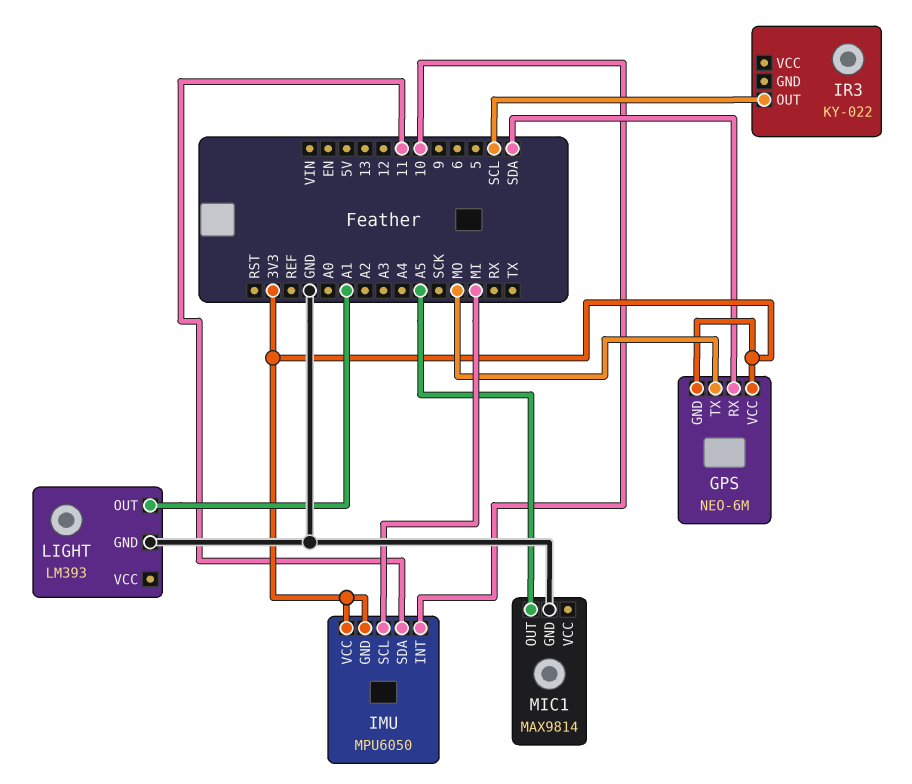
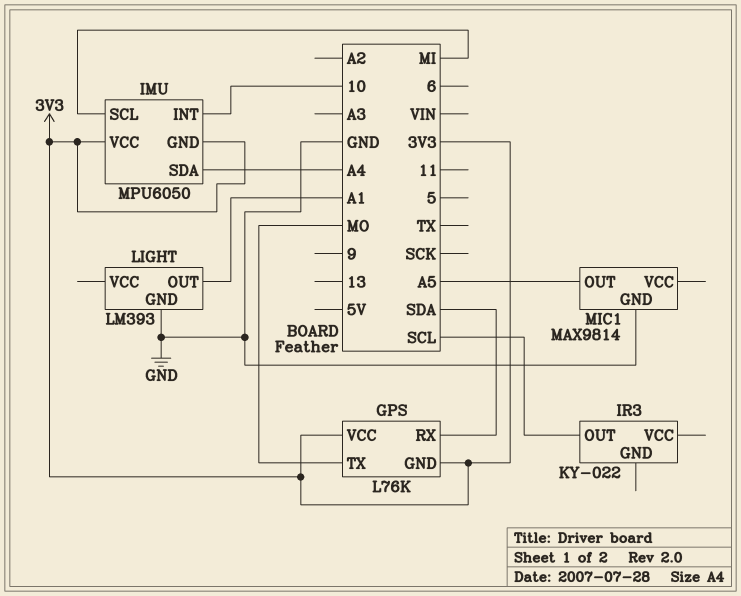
GPS: NEO-6M -> L76K
IMU pin SDA: 11 -> A4

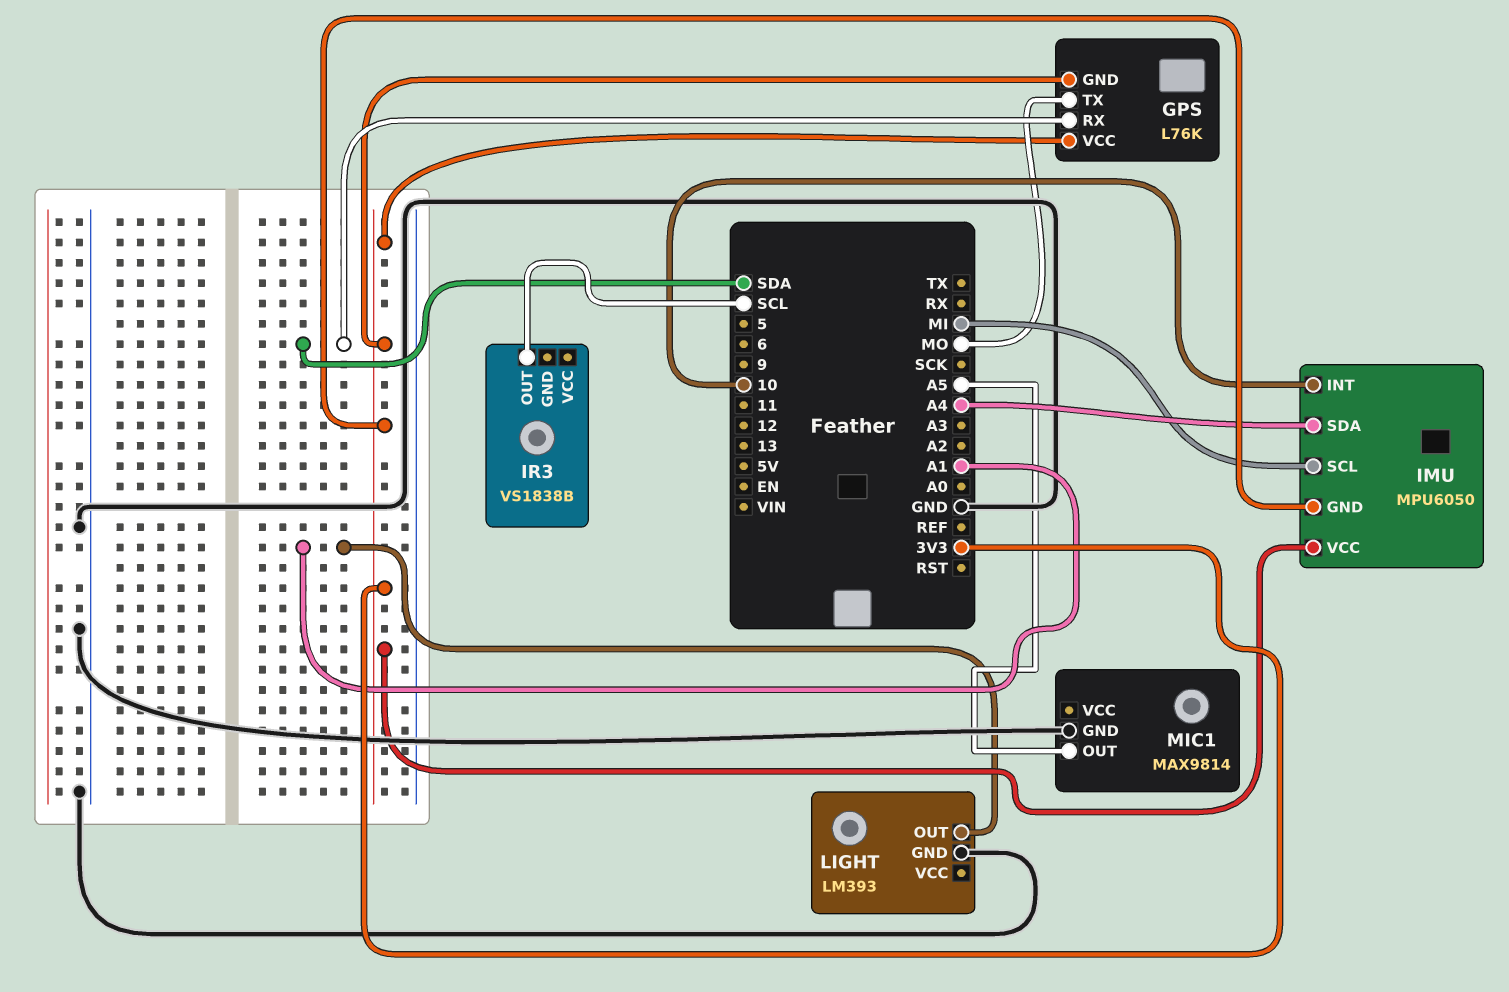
IR3: KY-022 -> VS1838B

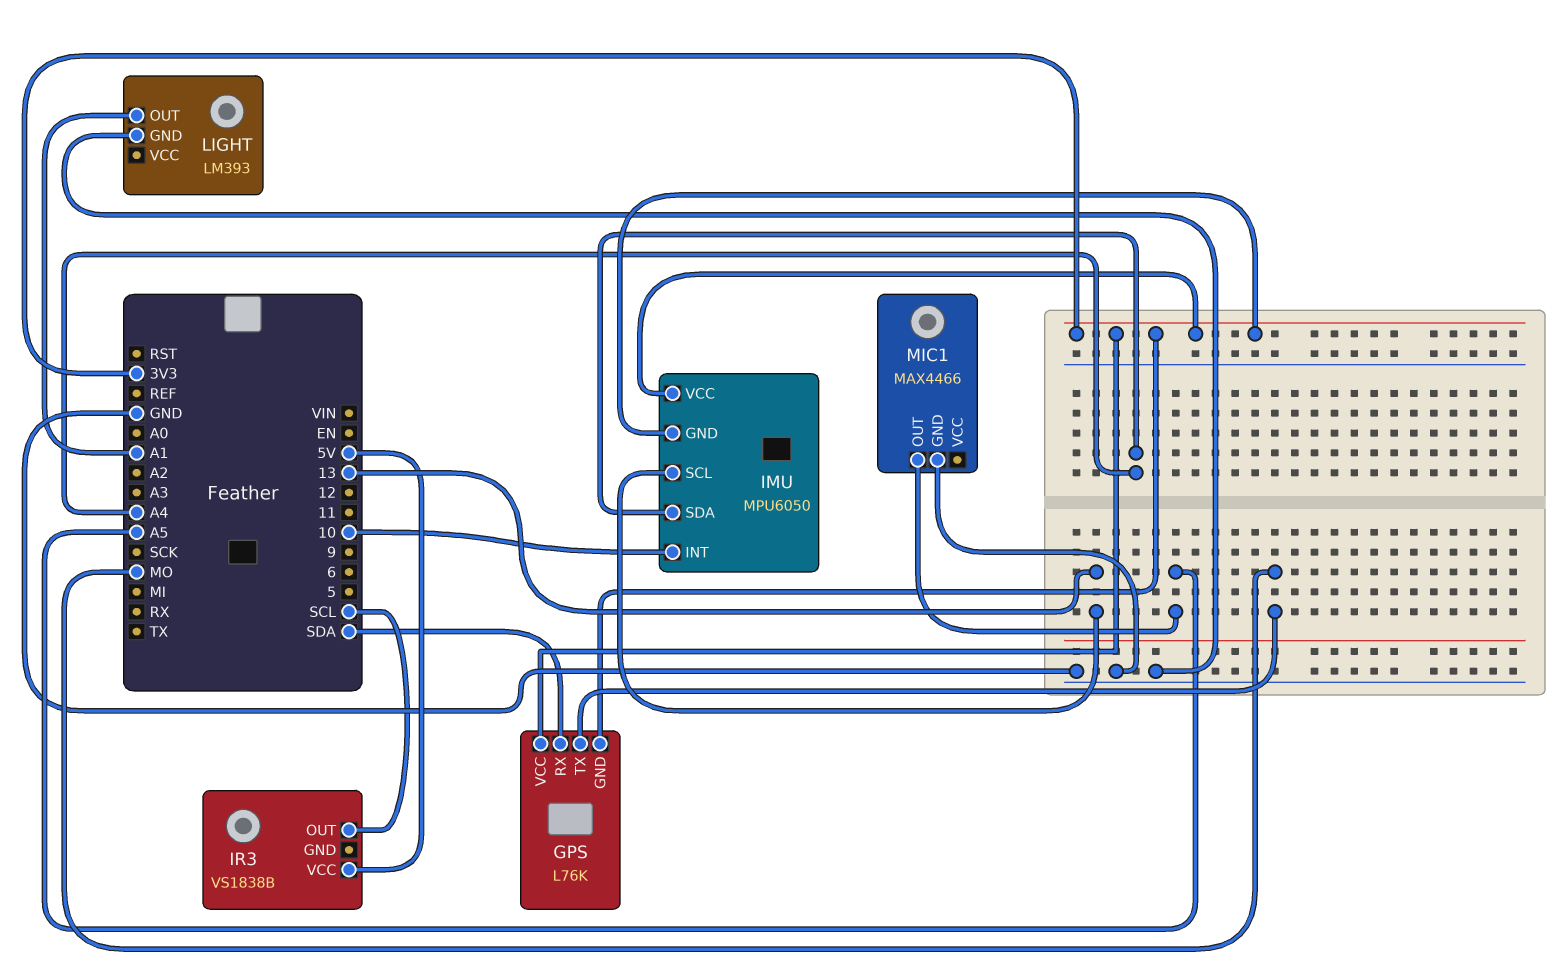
IMU pin SCL: MI -> 13
IR3 pin VCC: none -> 5V
MIC1: MAX9814 -> MAX4466

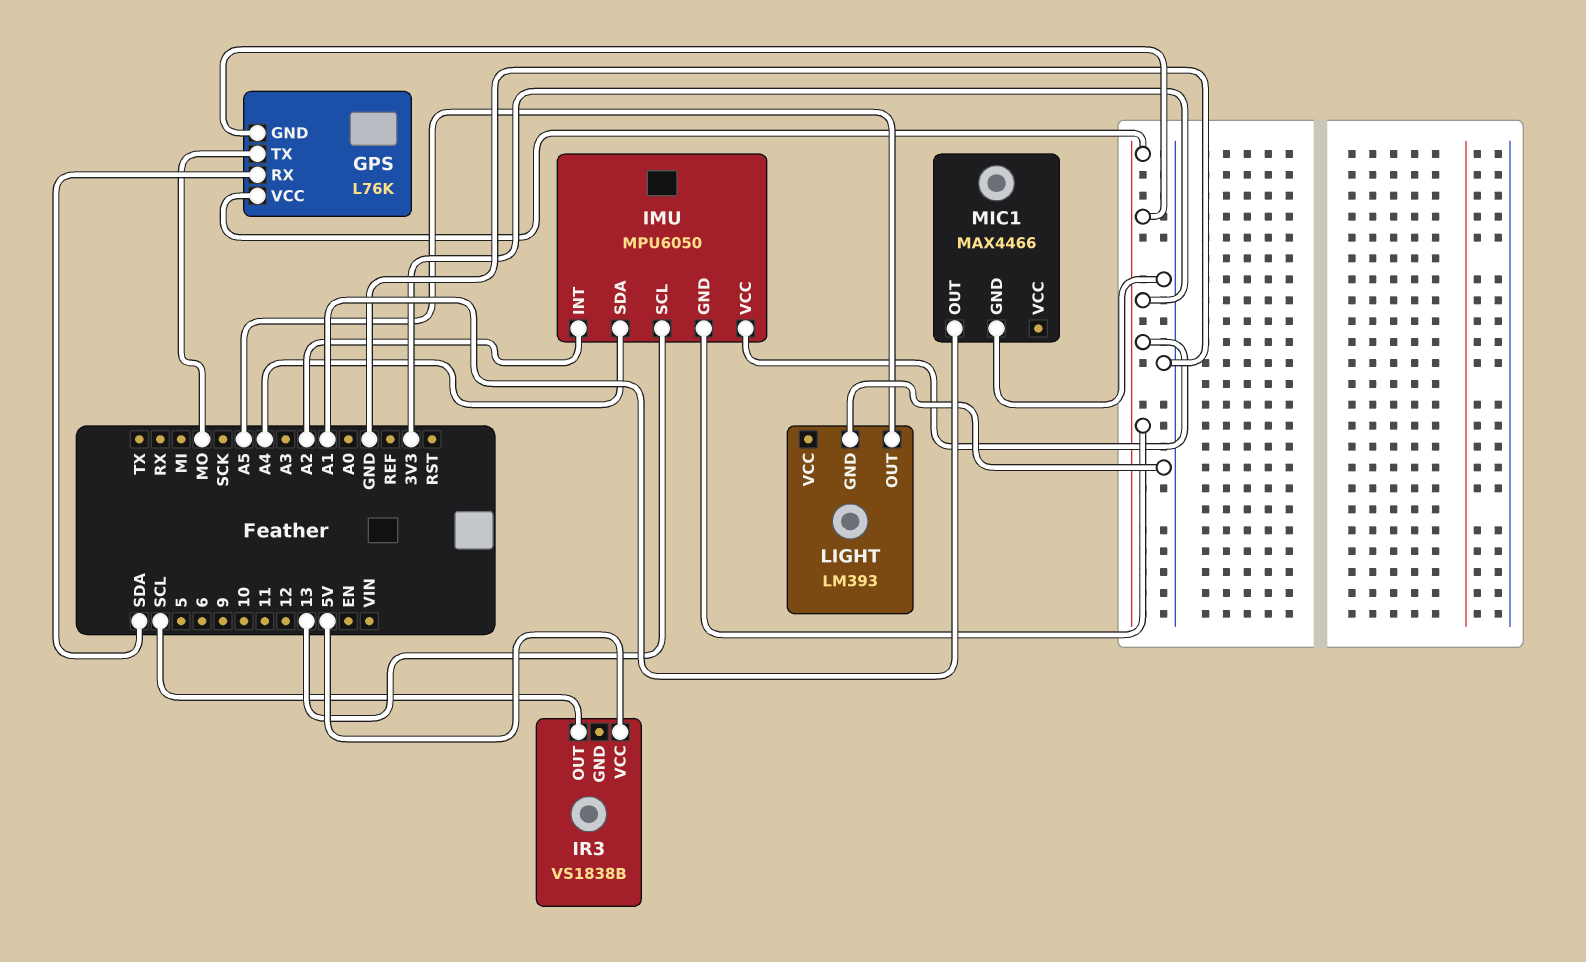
IMU pin INT: 10 -> A2
LIGHT pin OUT: A1 -> A5
MIC1 pin OUT: A5 -> A1

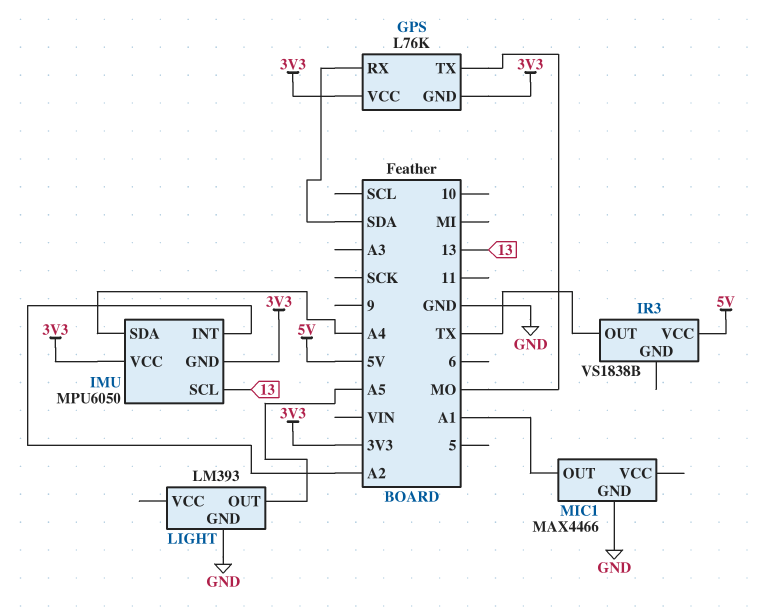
IR3 pin OUT: SCL -> TX

